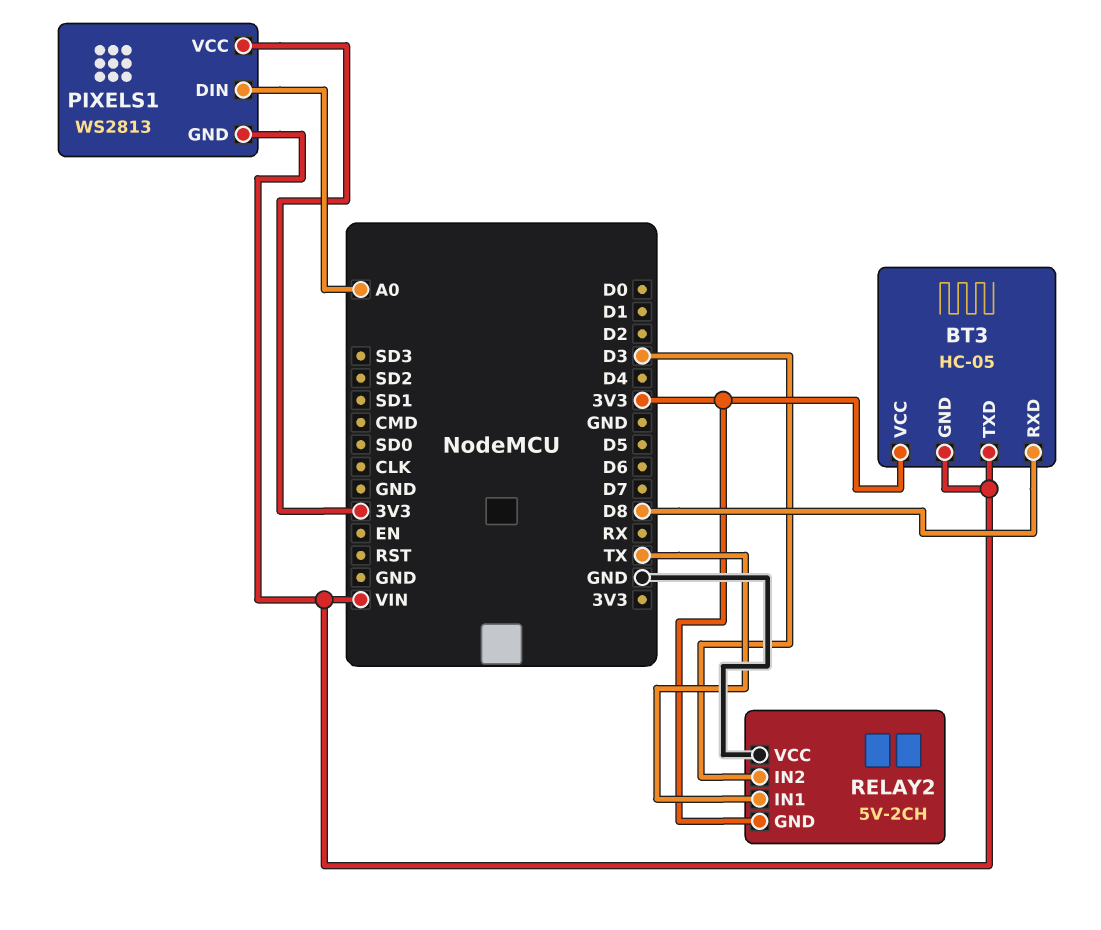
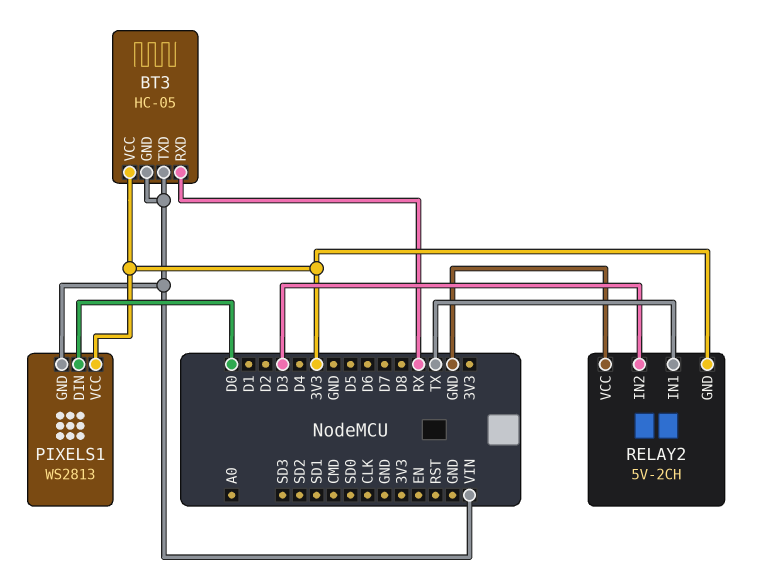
BT3 pin RXD: D8 -> RX
PIXELS1 pin DIN: A0 -> D0

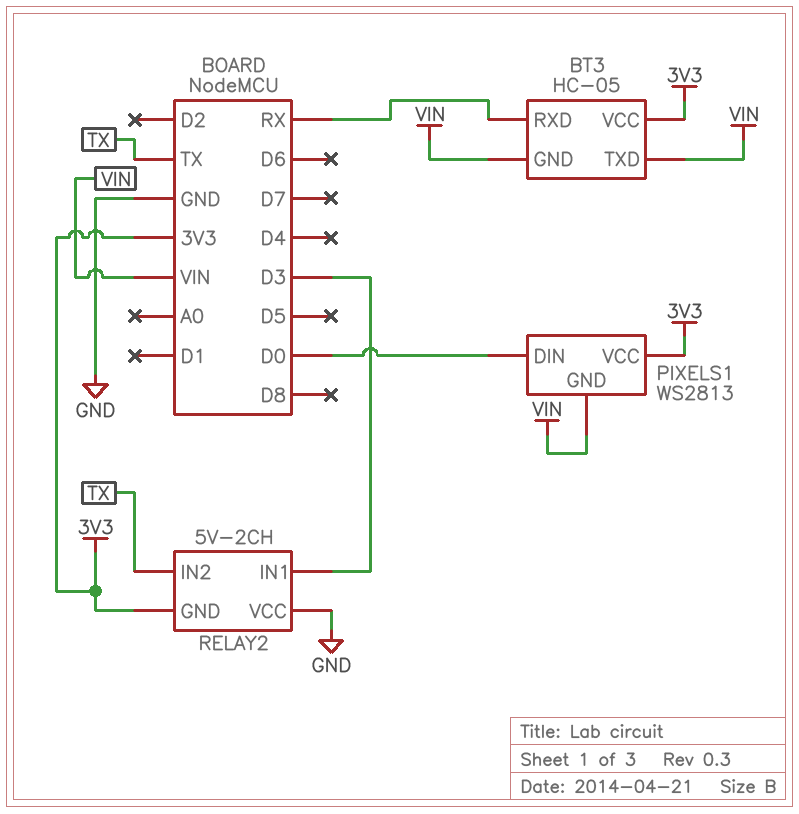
RELAY2 pin IN1: TX -> D3
RELAY2 pin IN2: D3 -> TX

